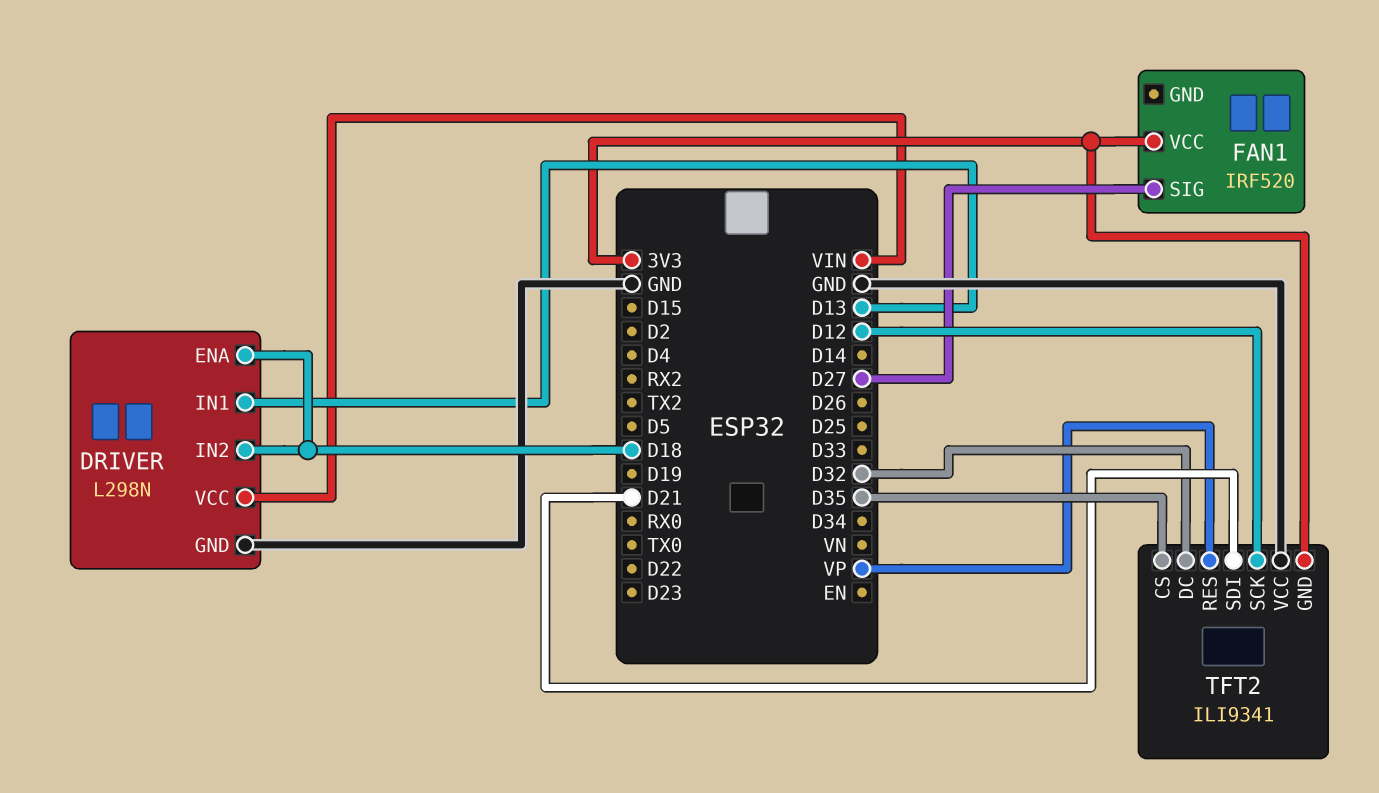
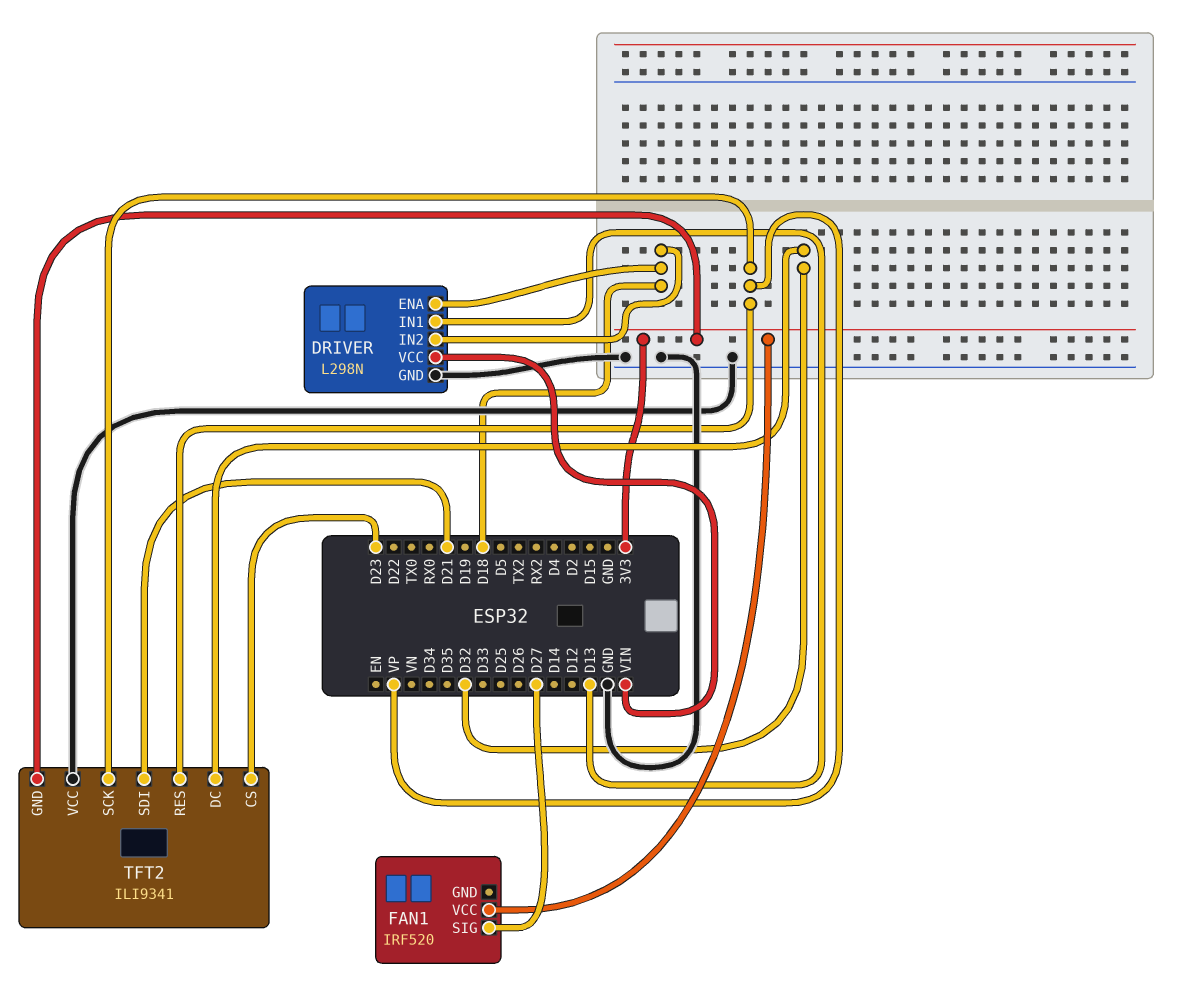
TFT2 pin CS: D35 -> D23
TFT2 pin SCK: D12 -> VP

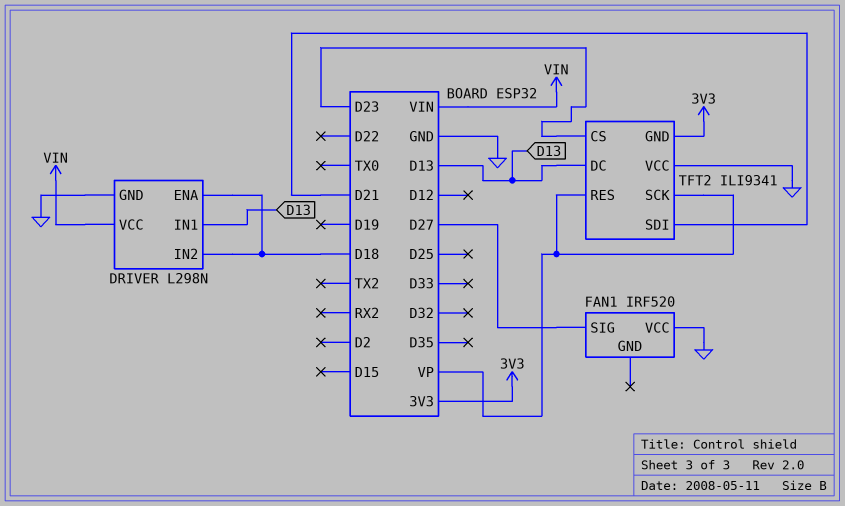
FAN1 pin VCC: 3V3 -> GND
TFT2 pin DC: D32 -> D13

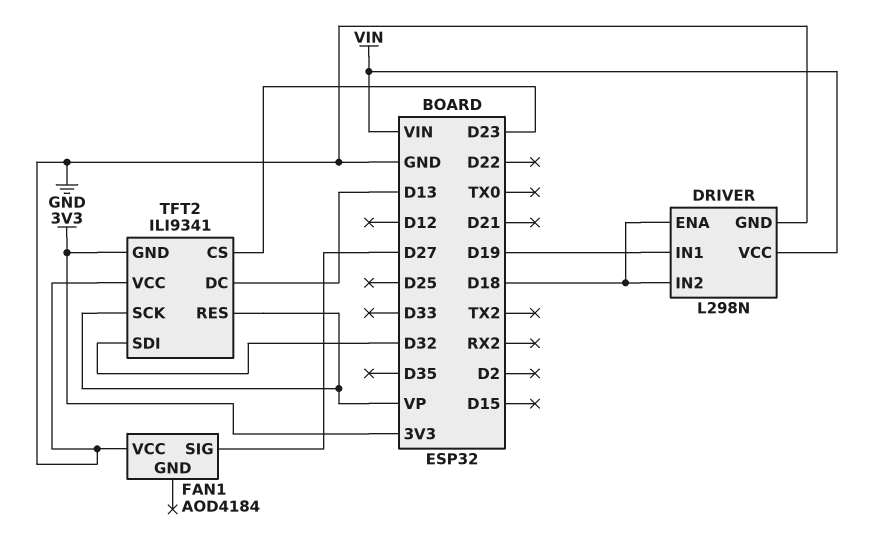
DRIVER pin IN1: D13 -> D19
FAN1: IRF520 -> AOD4184
TFT2 pin SDI: D21 -> D32

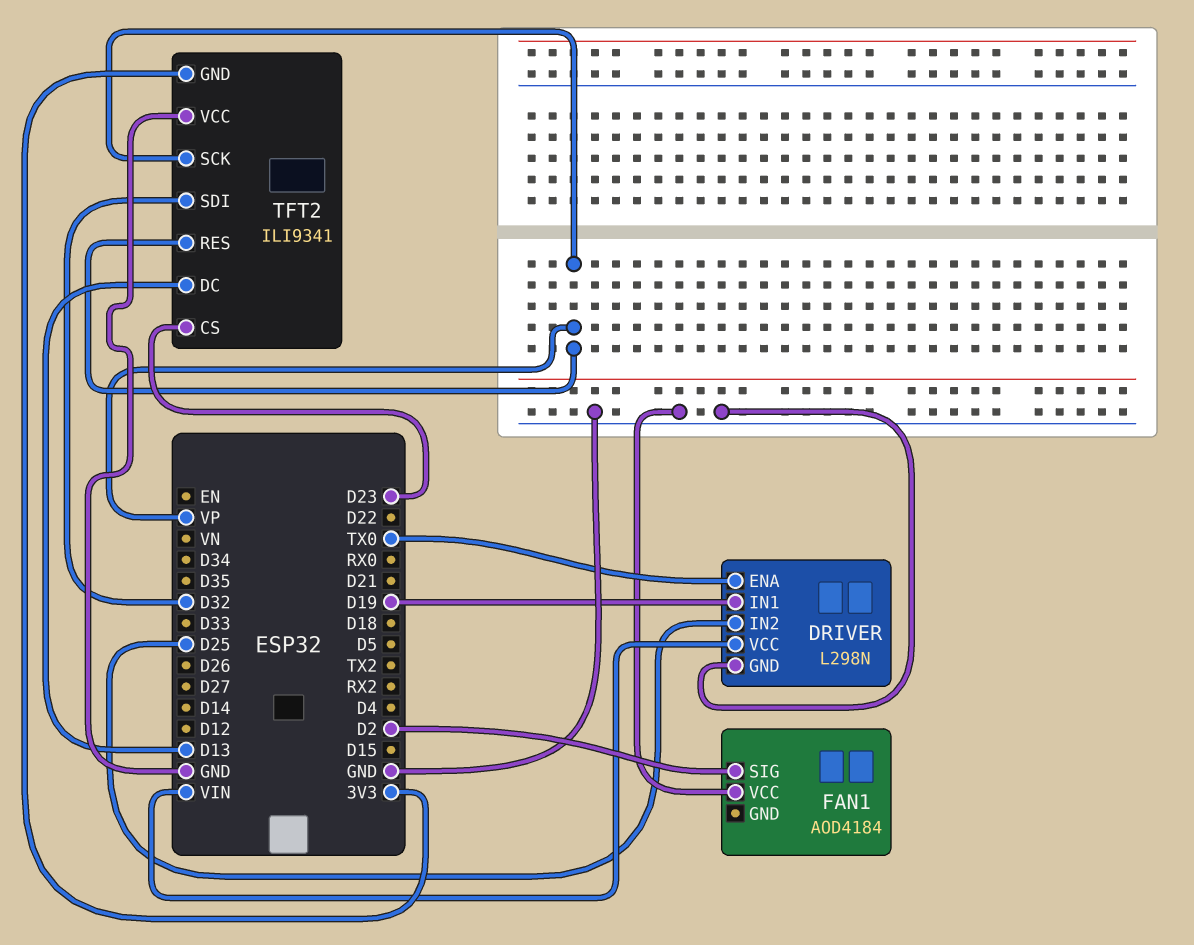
DRIVER pin ENA: D18 -> TX0
DRIVER pin IN2: D18 -> D25
FAN1 pin SIG: D27 -> D2

